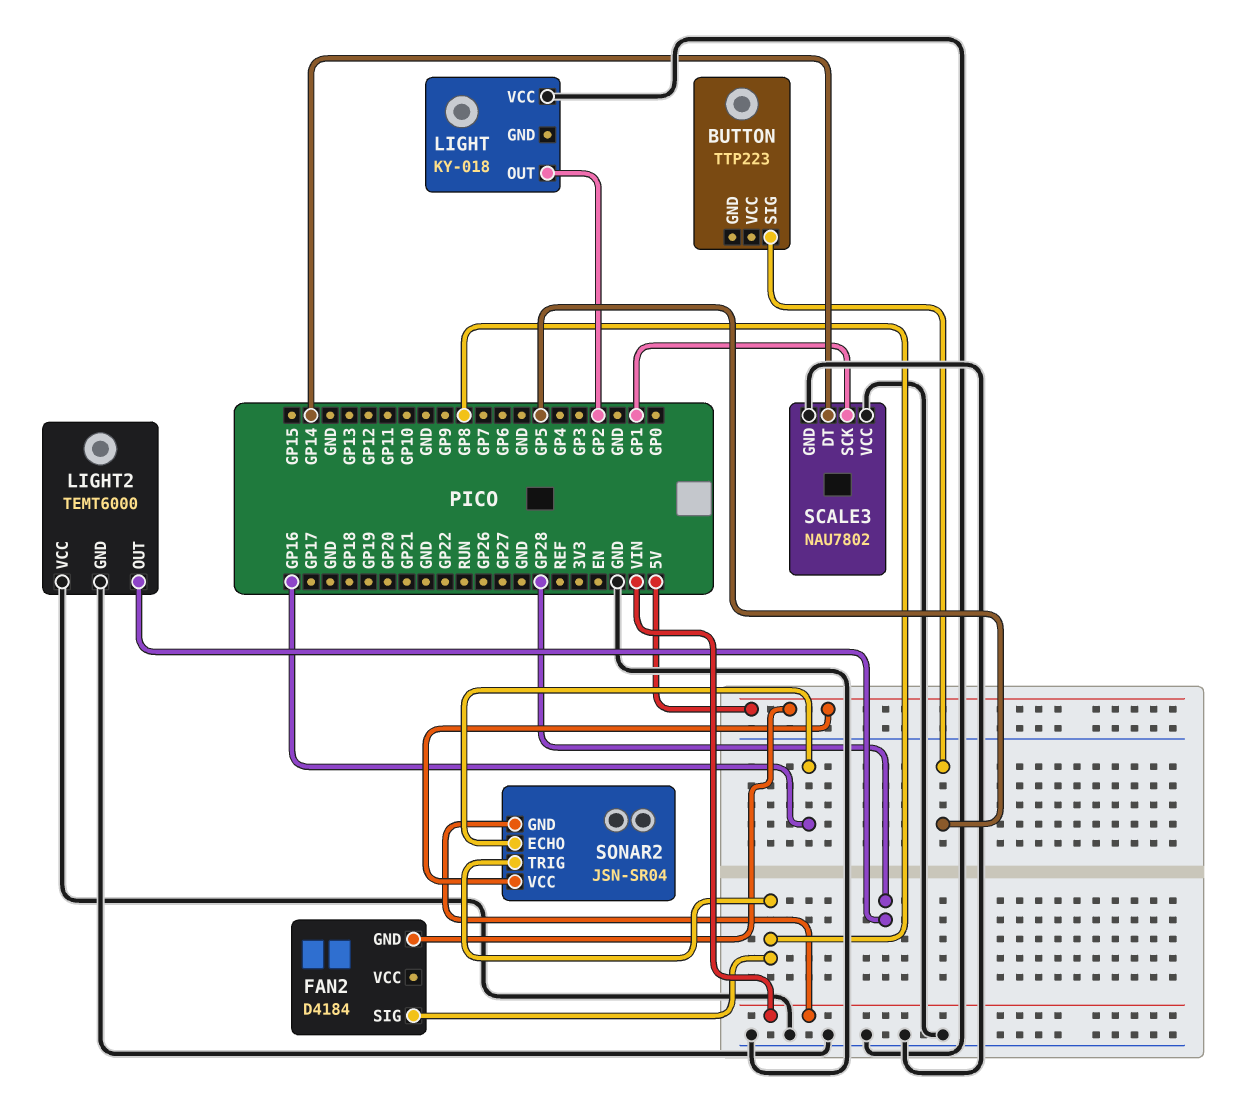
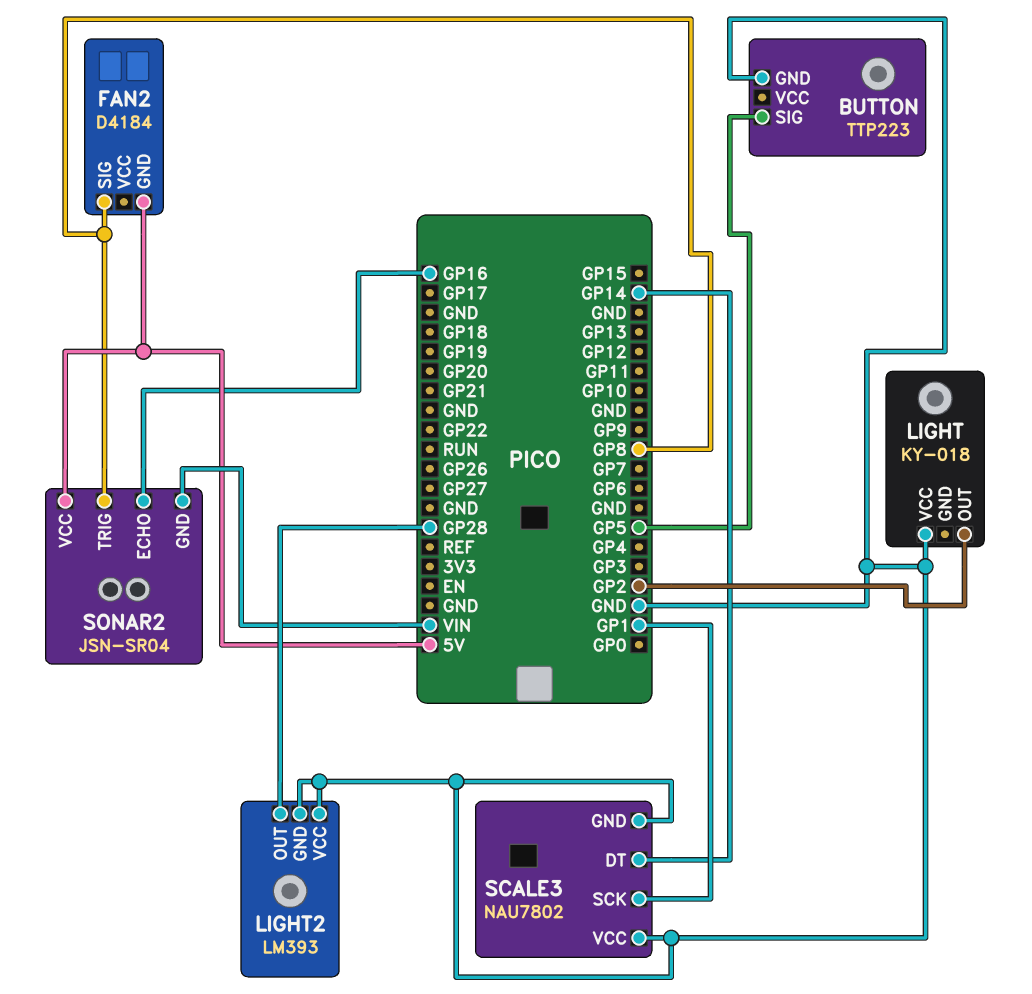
BUTTON pin GND: none -> GND
LIGHT2: TEMT6000 -> LM393

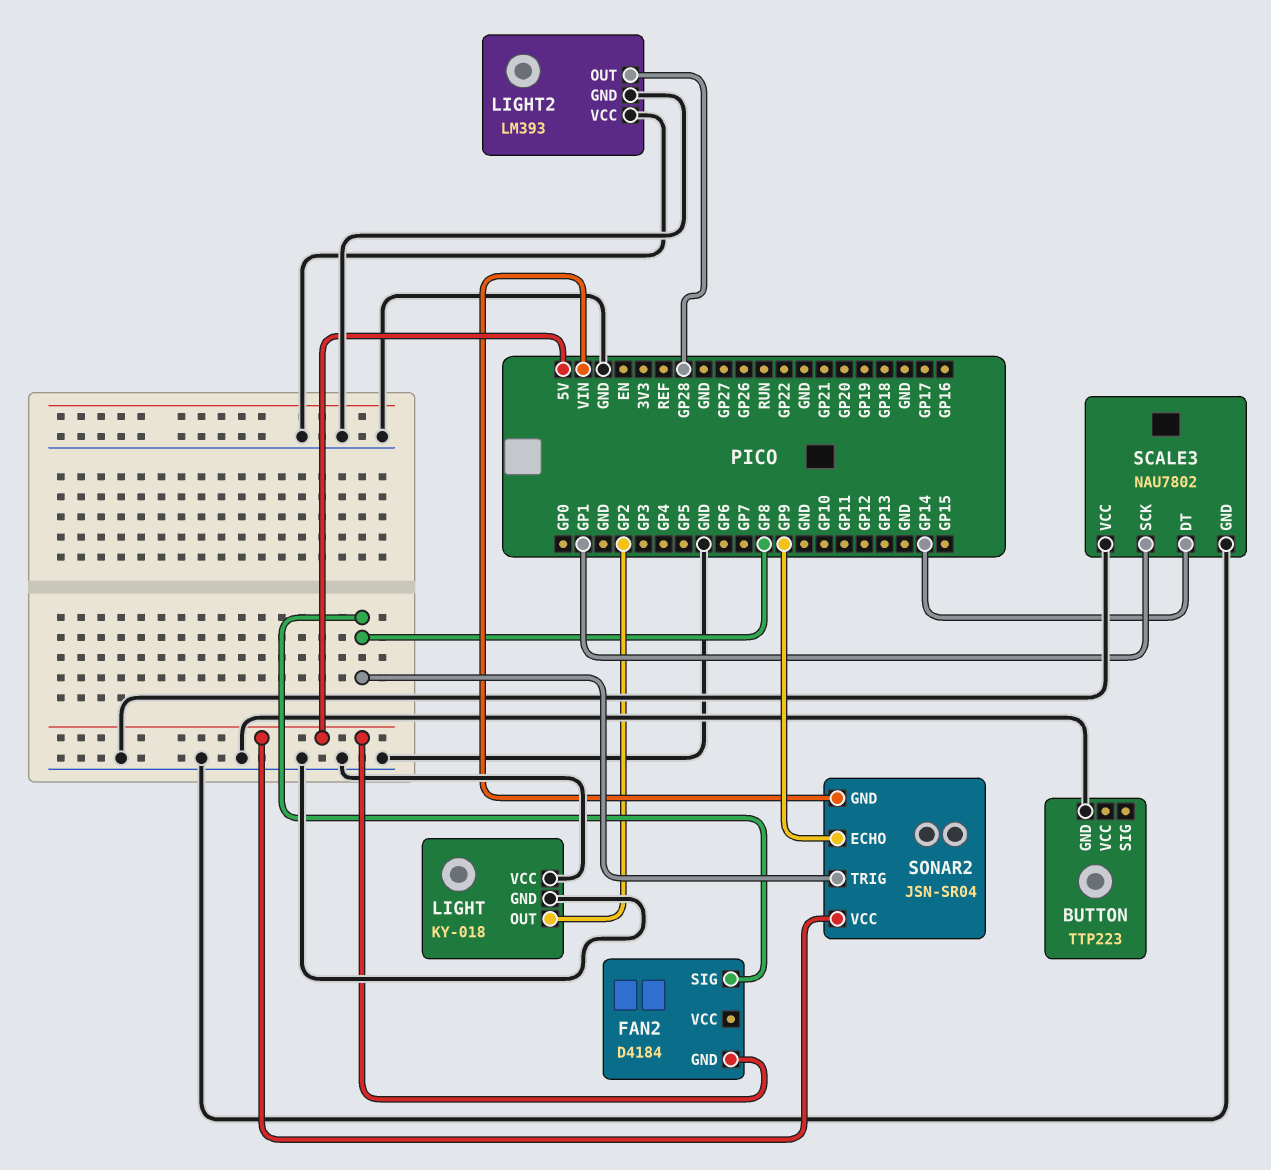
BUTTON pin SIG: GP5 -> none
LIGHT pin GND: none -> GND
SONAR2 pin ECHO: GP16 -> GP9

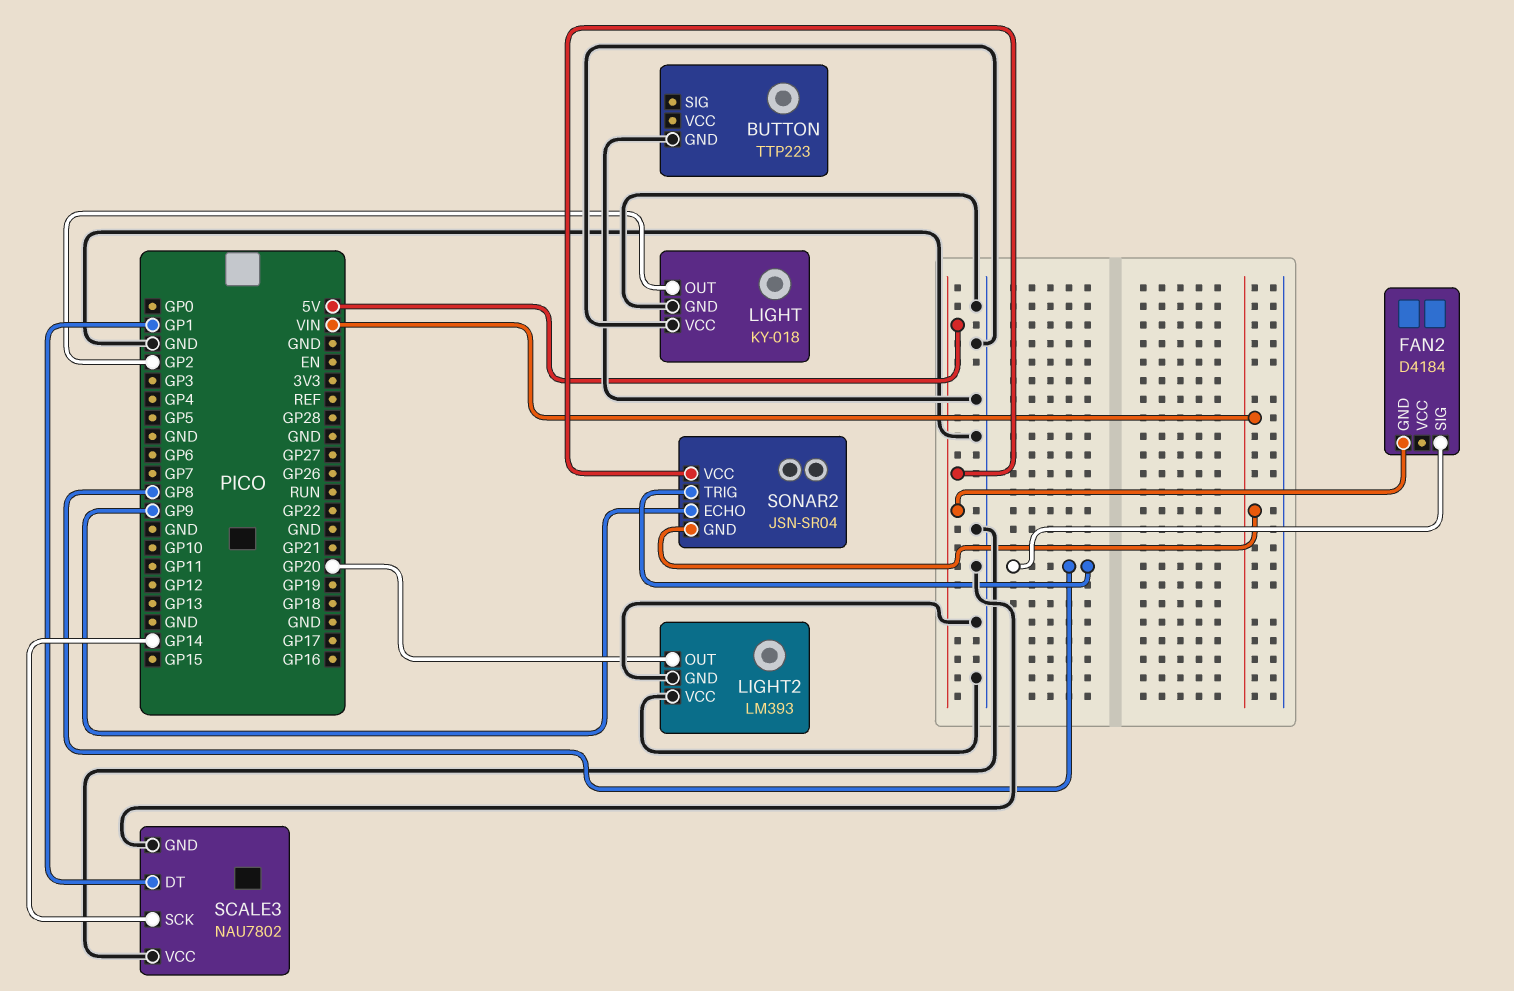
LIGHT2 pin OUT: GP28 -> GP20
SCALE3 pin DT: GP14 -> GP1
SCALE3 pin SCK: GP1 -> GP14

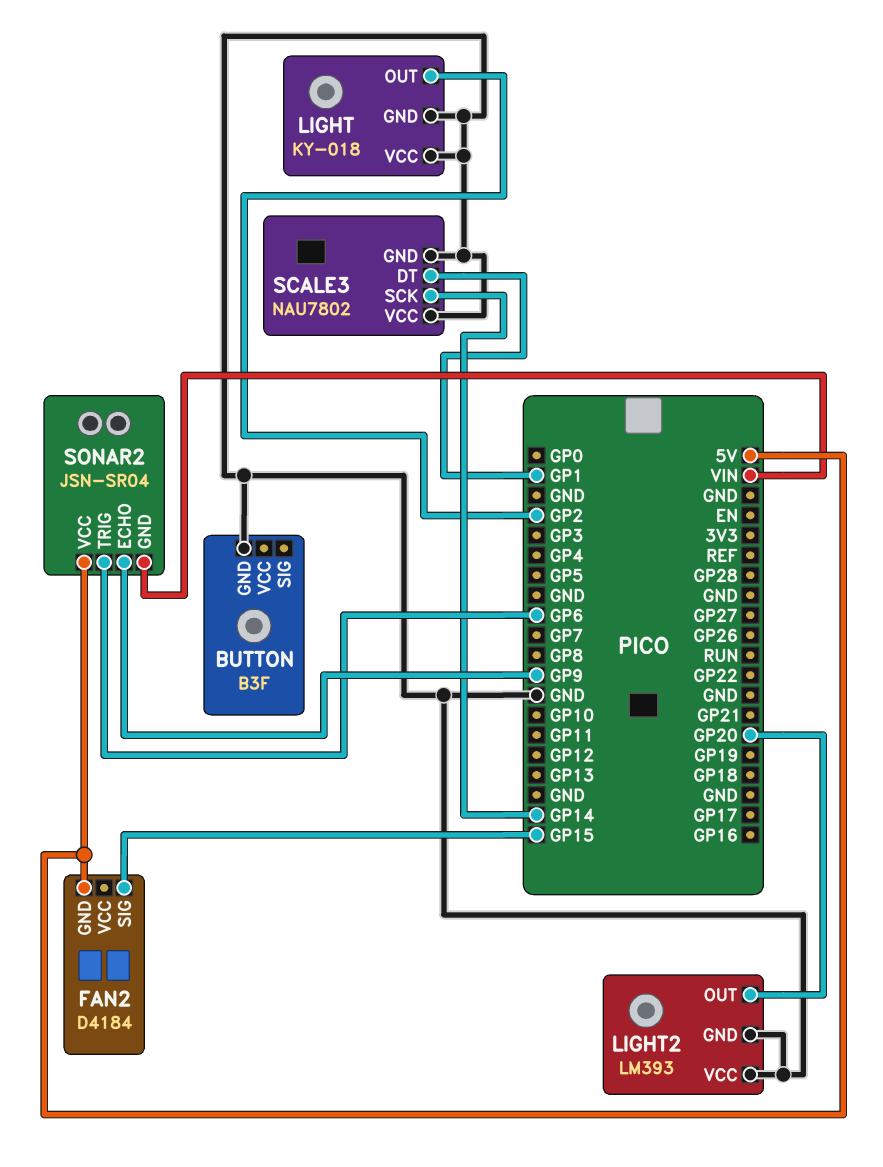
BUTTON: TTP223 -> B3F
FAN2 pin SIG: GP8 -> GP15
SONAR2 pin TRIG: GP8 -> GP6

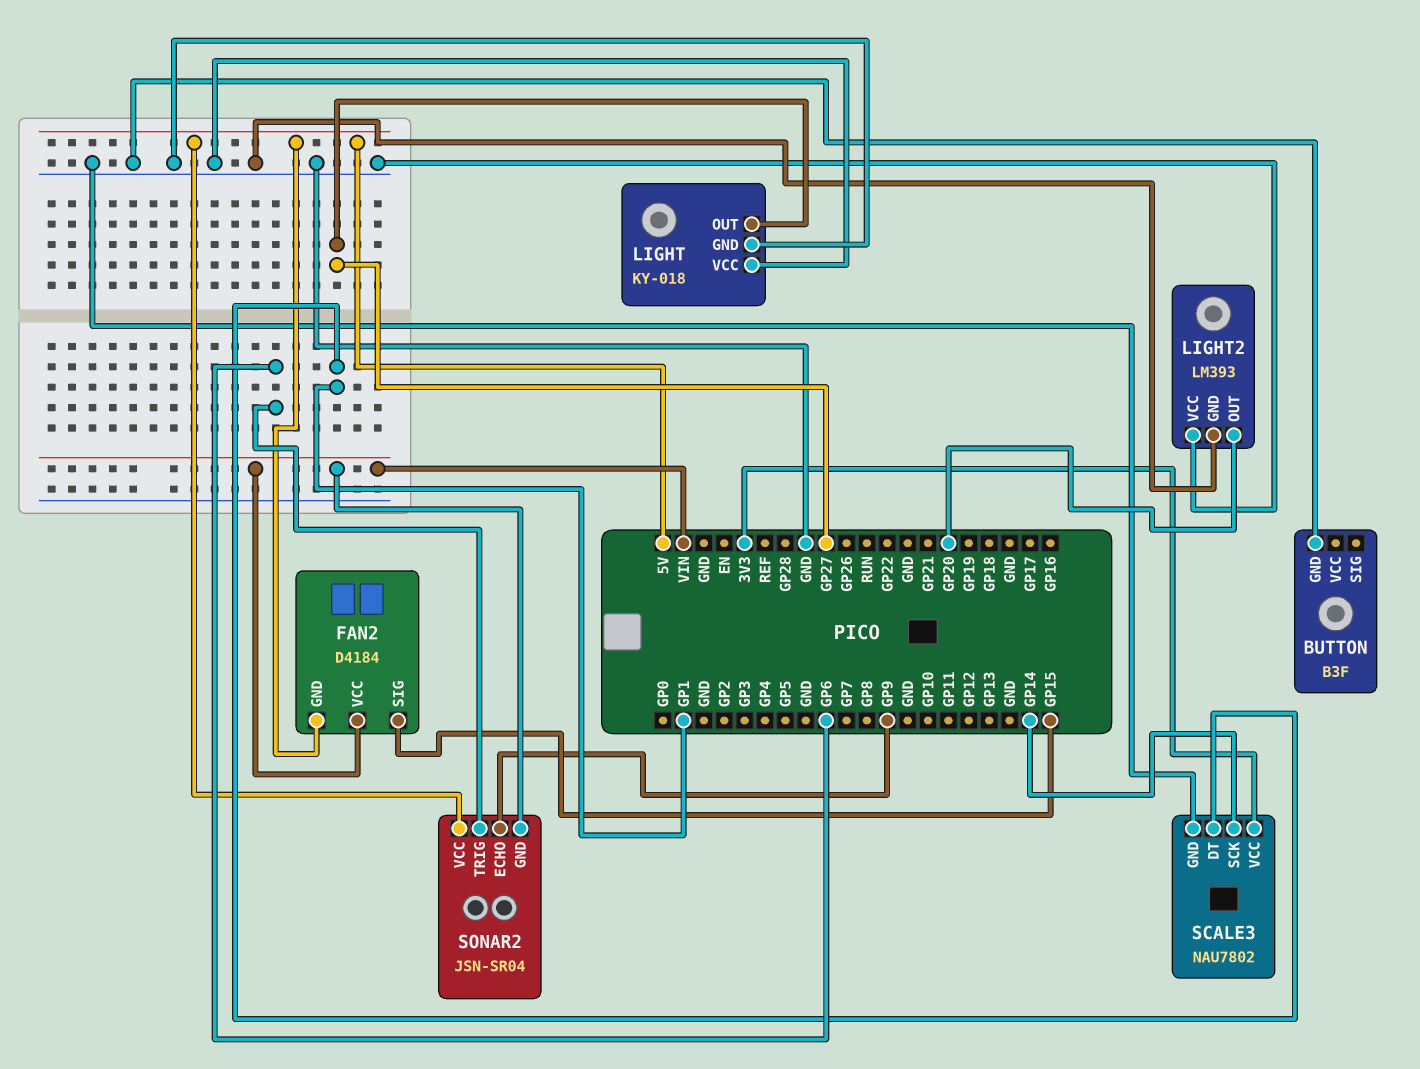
FAN2 pin VCC: none -> VIN
LIGHT pin OUT: GP2 -> GP27
SCALE3 pin VCC: GND -> 3V3

